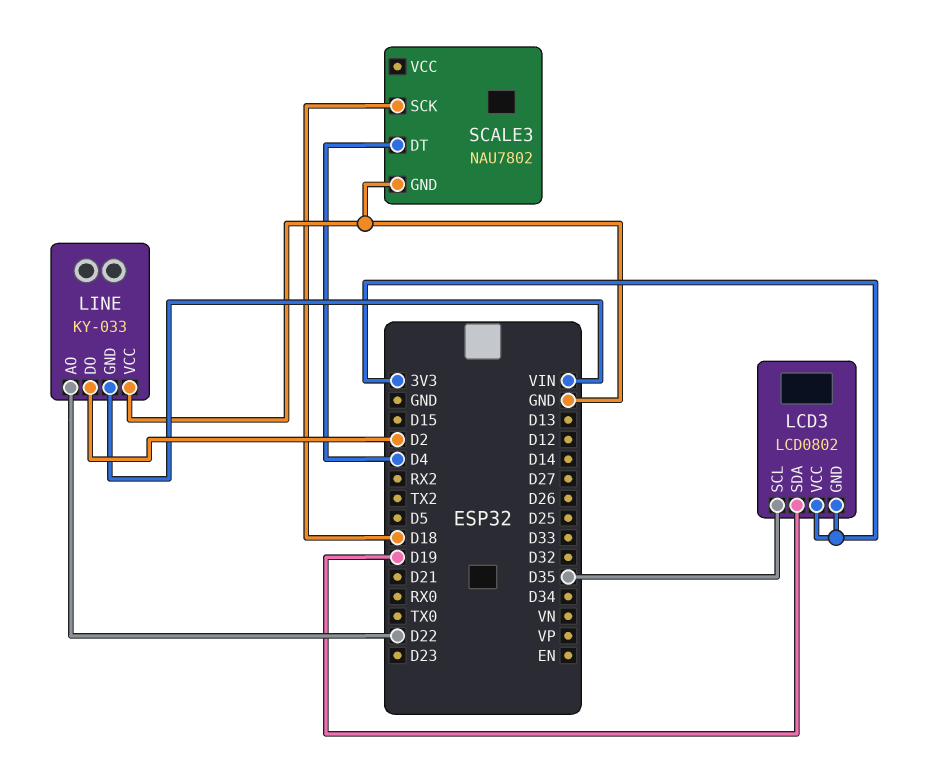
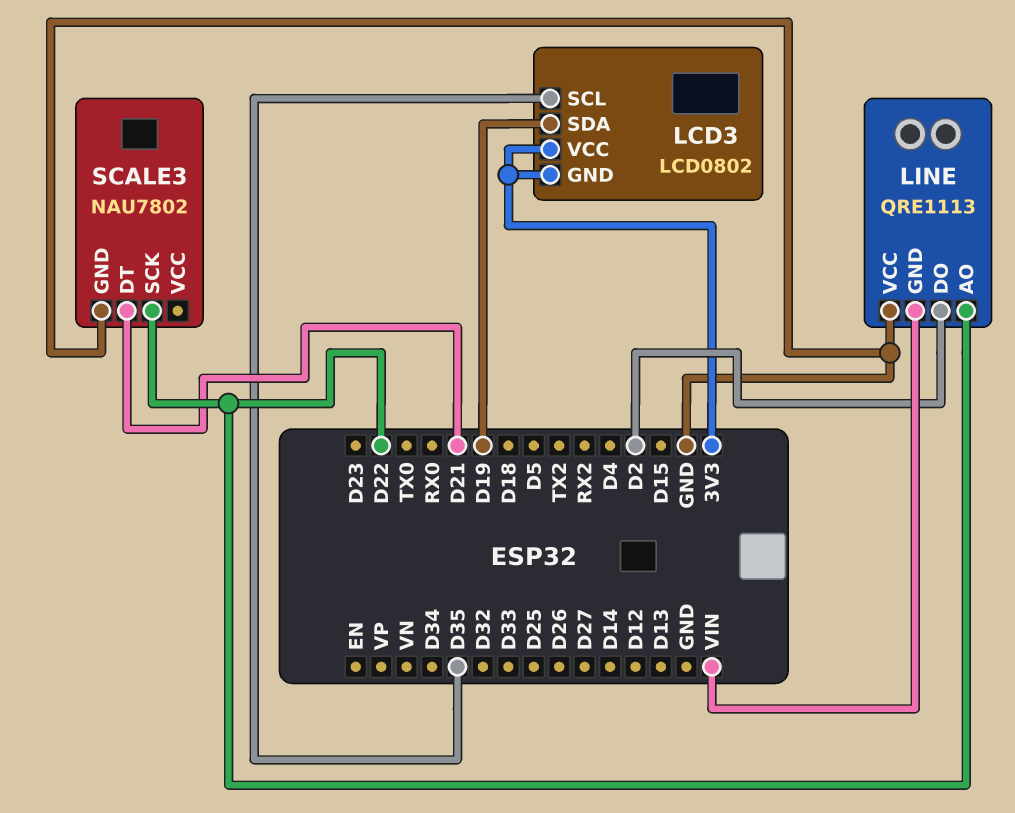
LINE: KY-033 -> QRE1113
SCALE3 pin DT: D4 -> D21
SCALE3 pin SCK: D18 -> D22

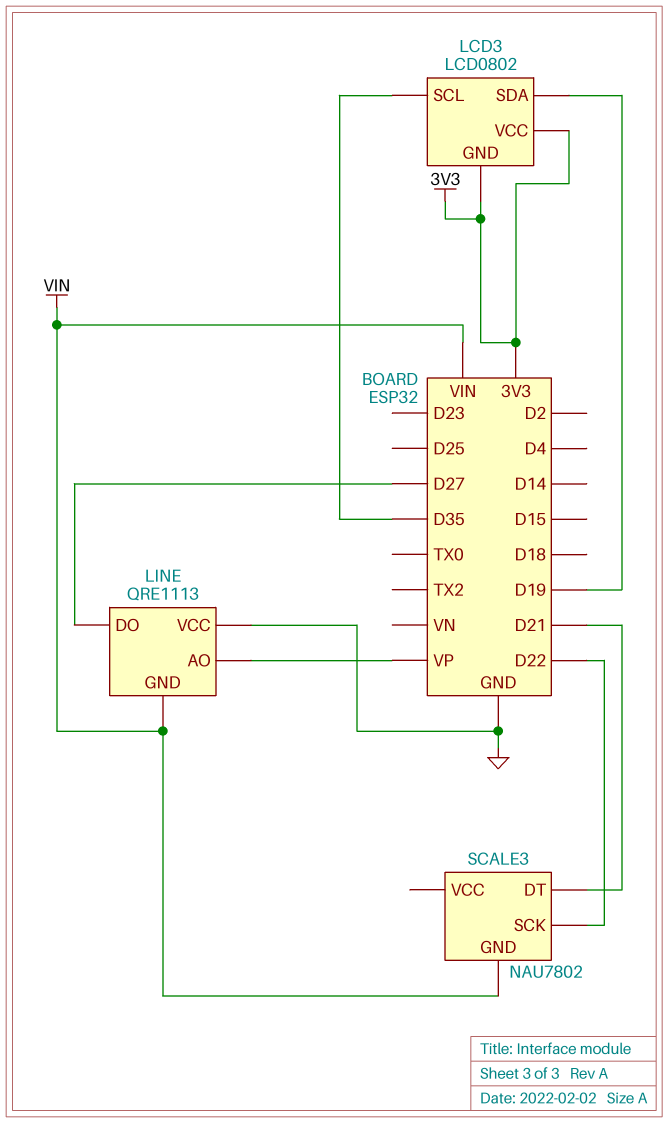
LINE pin AO: D22 -> VP
LINE pin DO: D2 -> D27
SCALE3 pin GND: GND -> VIN

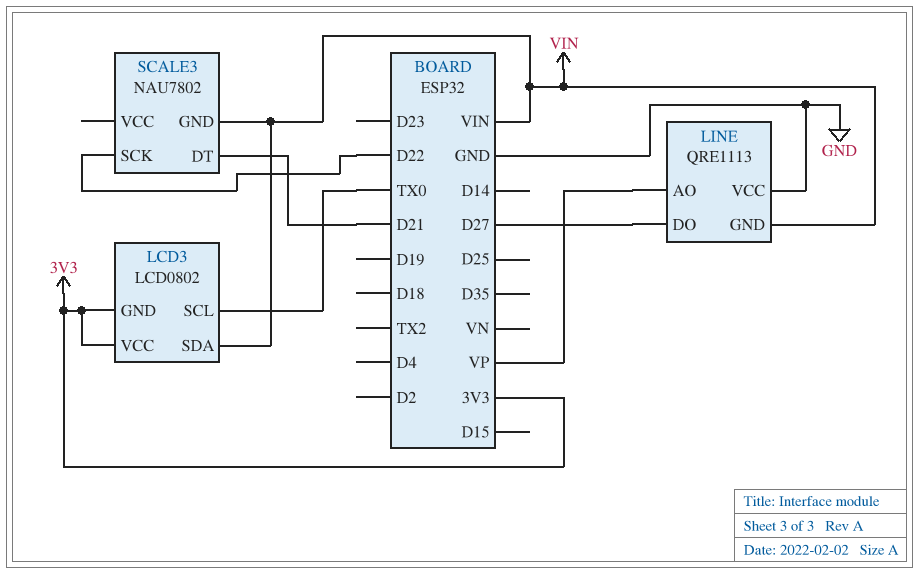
LCD3 pin SCL: D35 -> TX0
LCD3 pin SDA: D19 -> VIN

